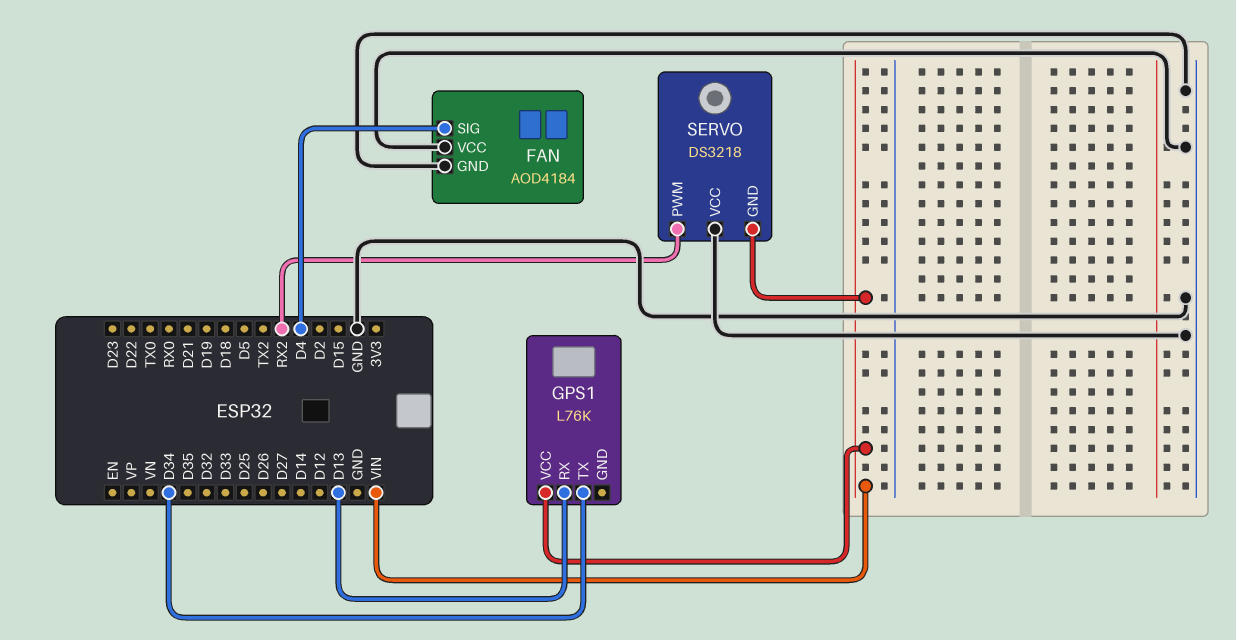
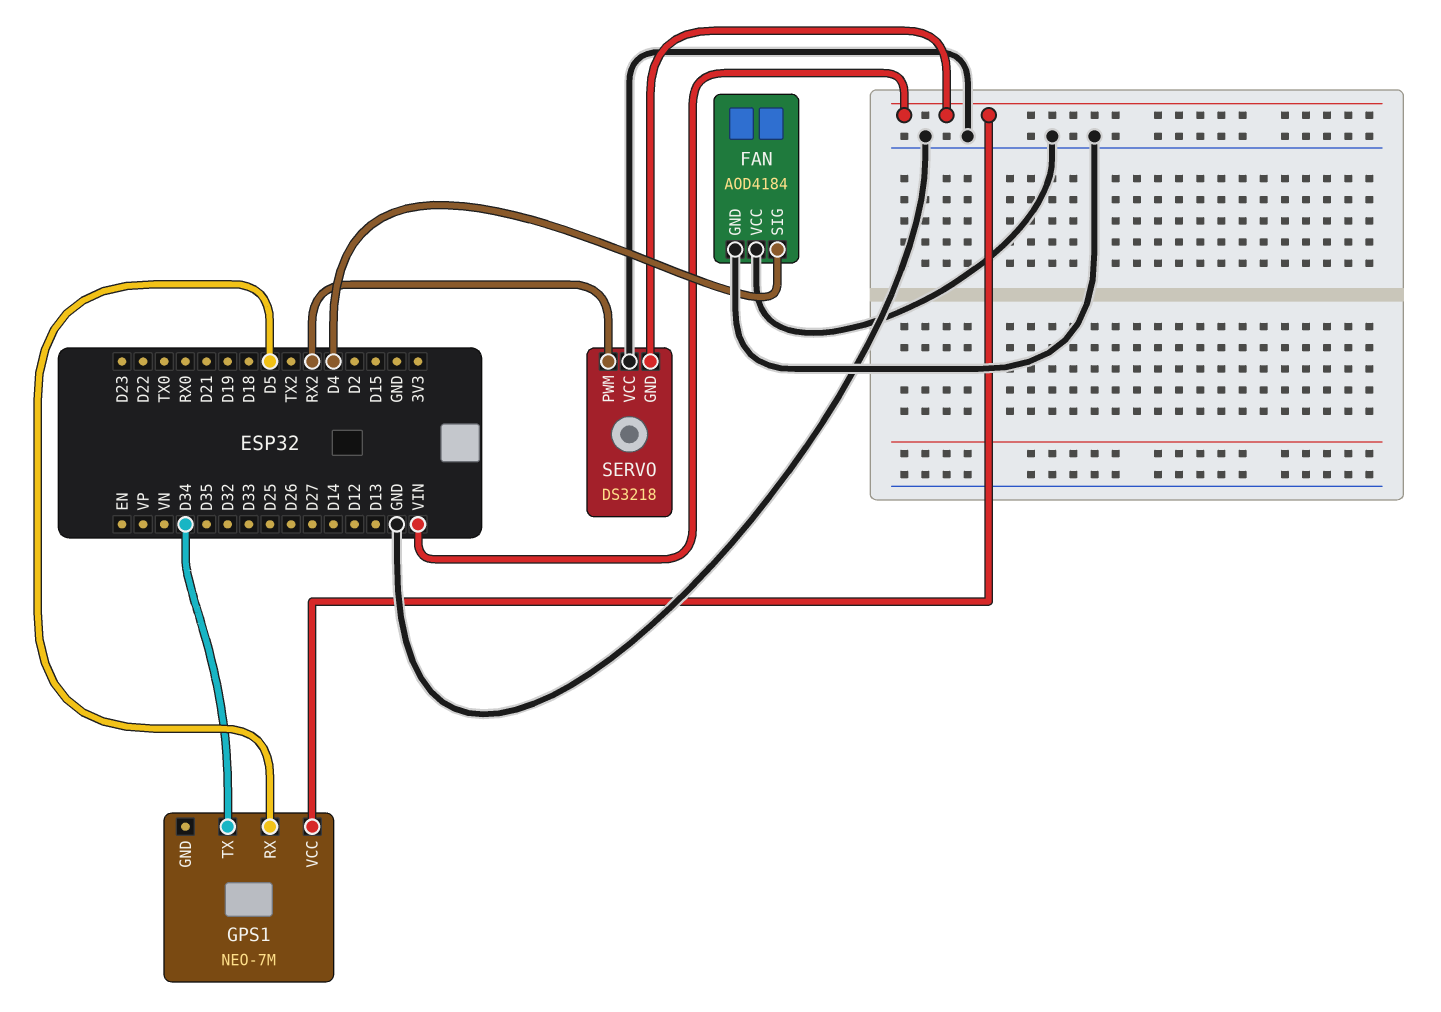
GPS1: L76K -> NEO-7M
GPS1 pin RX: D13 -> D5

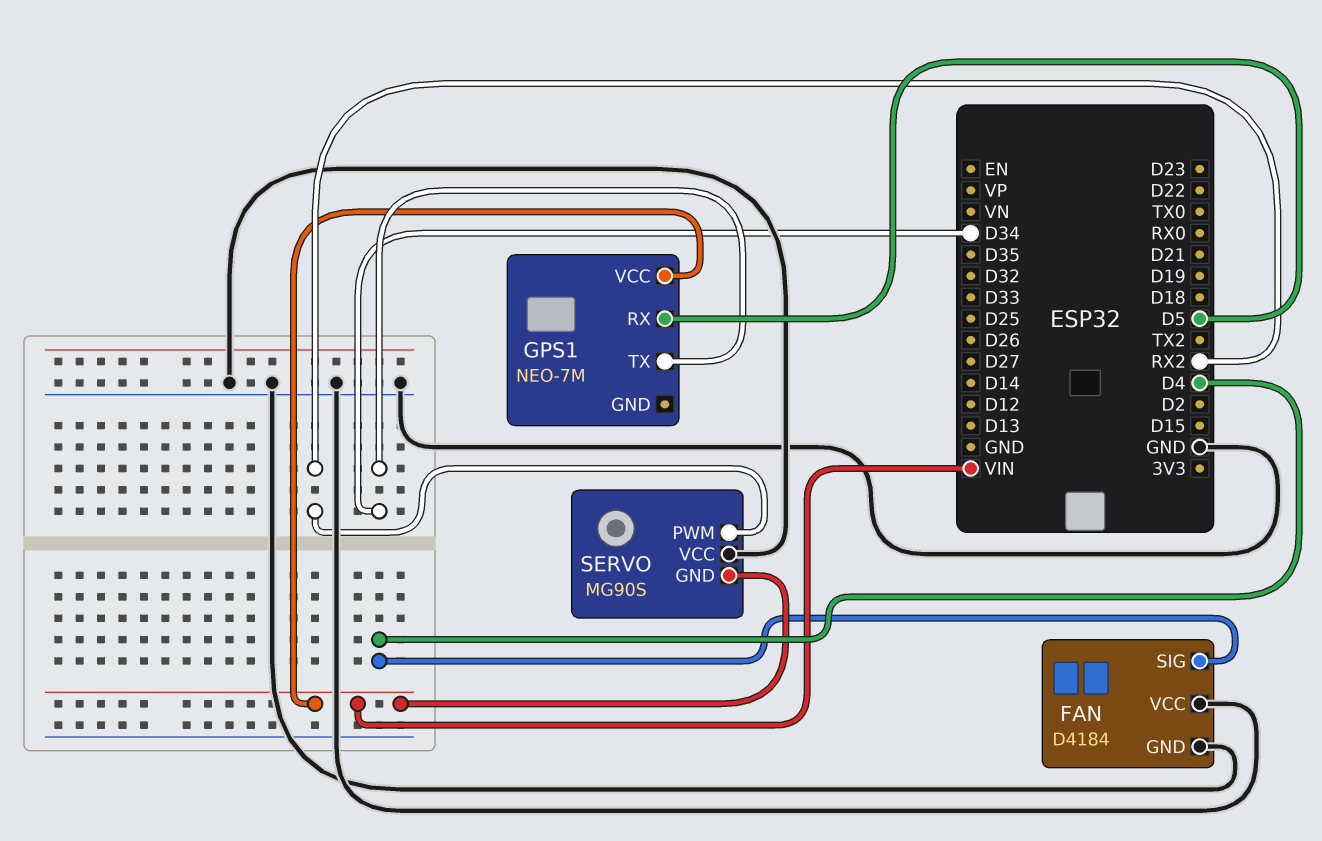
FAN: AOD4184 -> D4184
SERVO: DS3218 -> MG90S

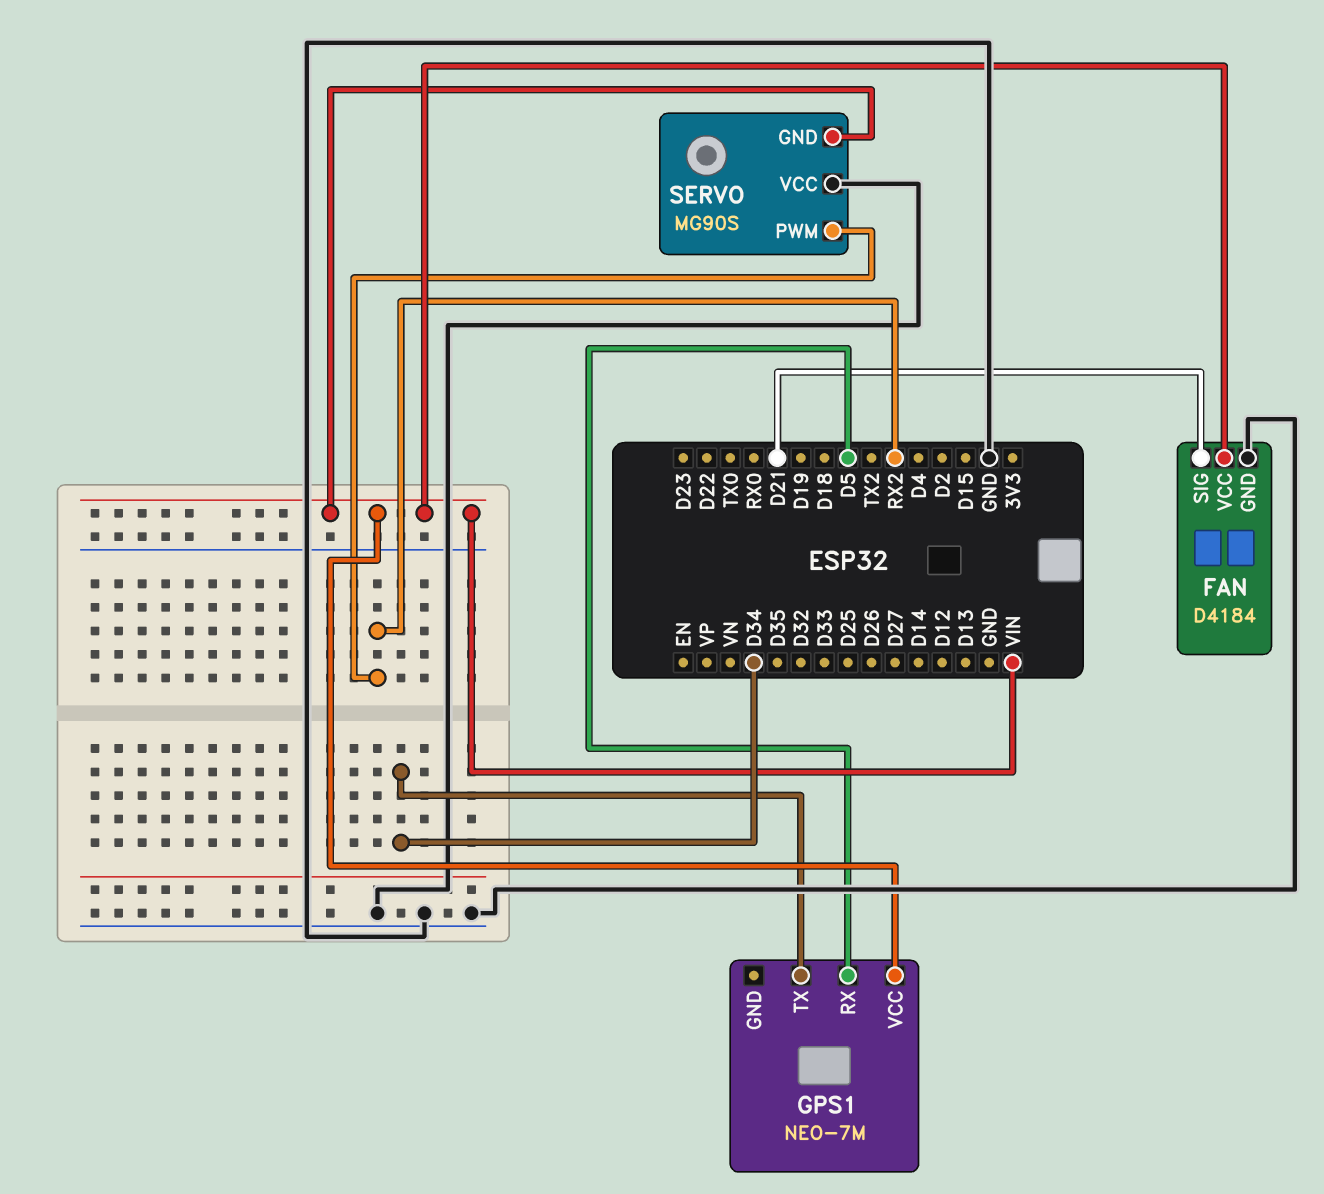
FAN pin SIG: D4 -> D21
FAN pin VCC: GND -> VIN

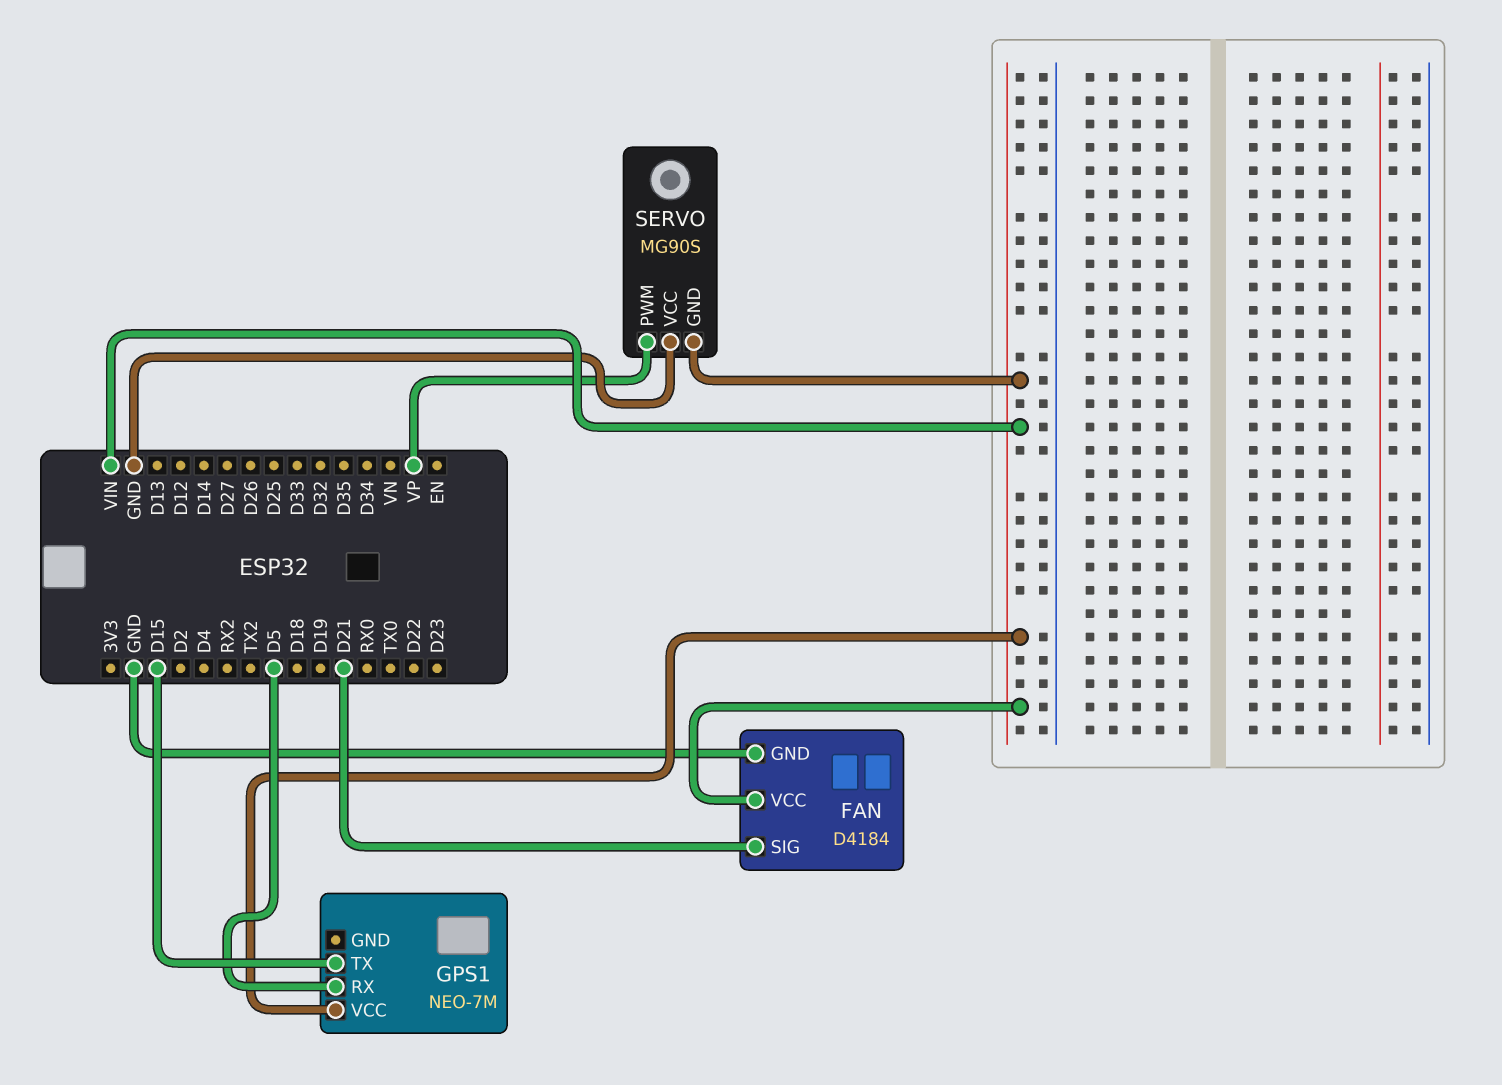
GPS1 pin TX: D34 -> D15
SERVO pin PWM: RX2 -> VP

